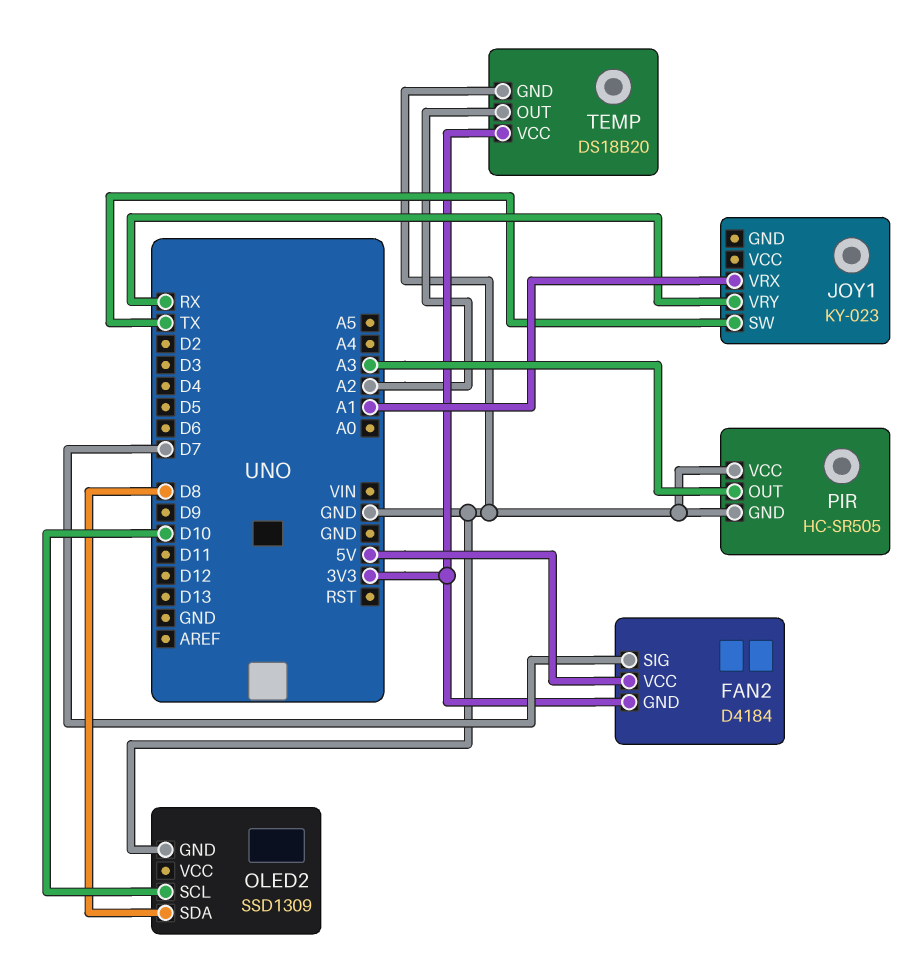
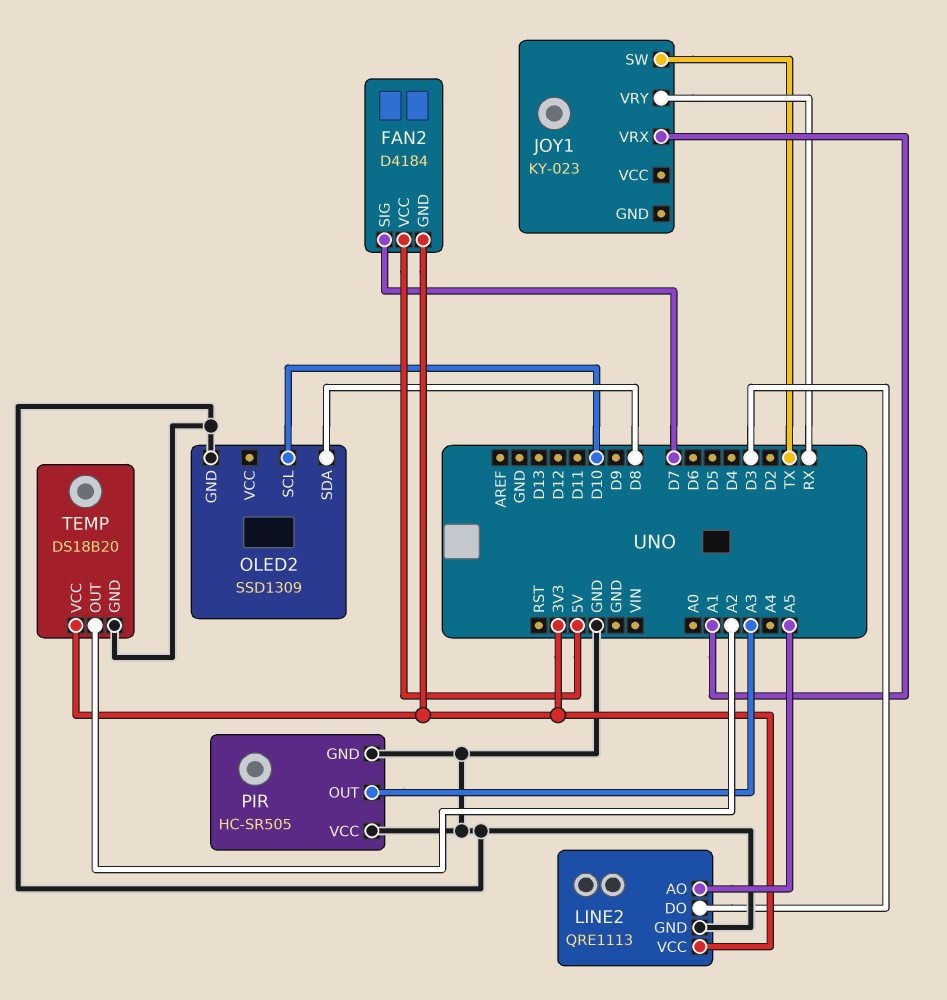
LINE2: none -> QRE1113
LINE2 pin AO: none -> A5
LINE2 pin DO: none -> D3
LINE2 pin GND: none -> GND
LINE2 pin VCC: none -> 3V3

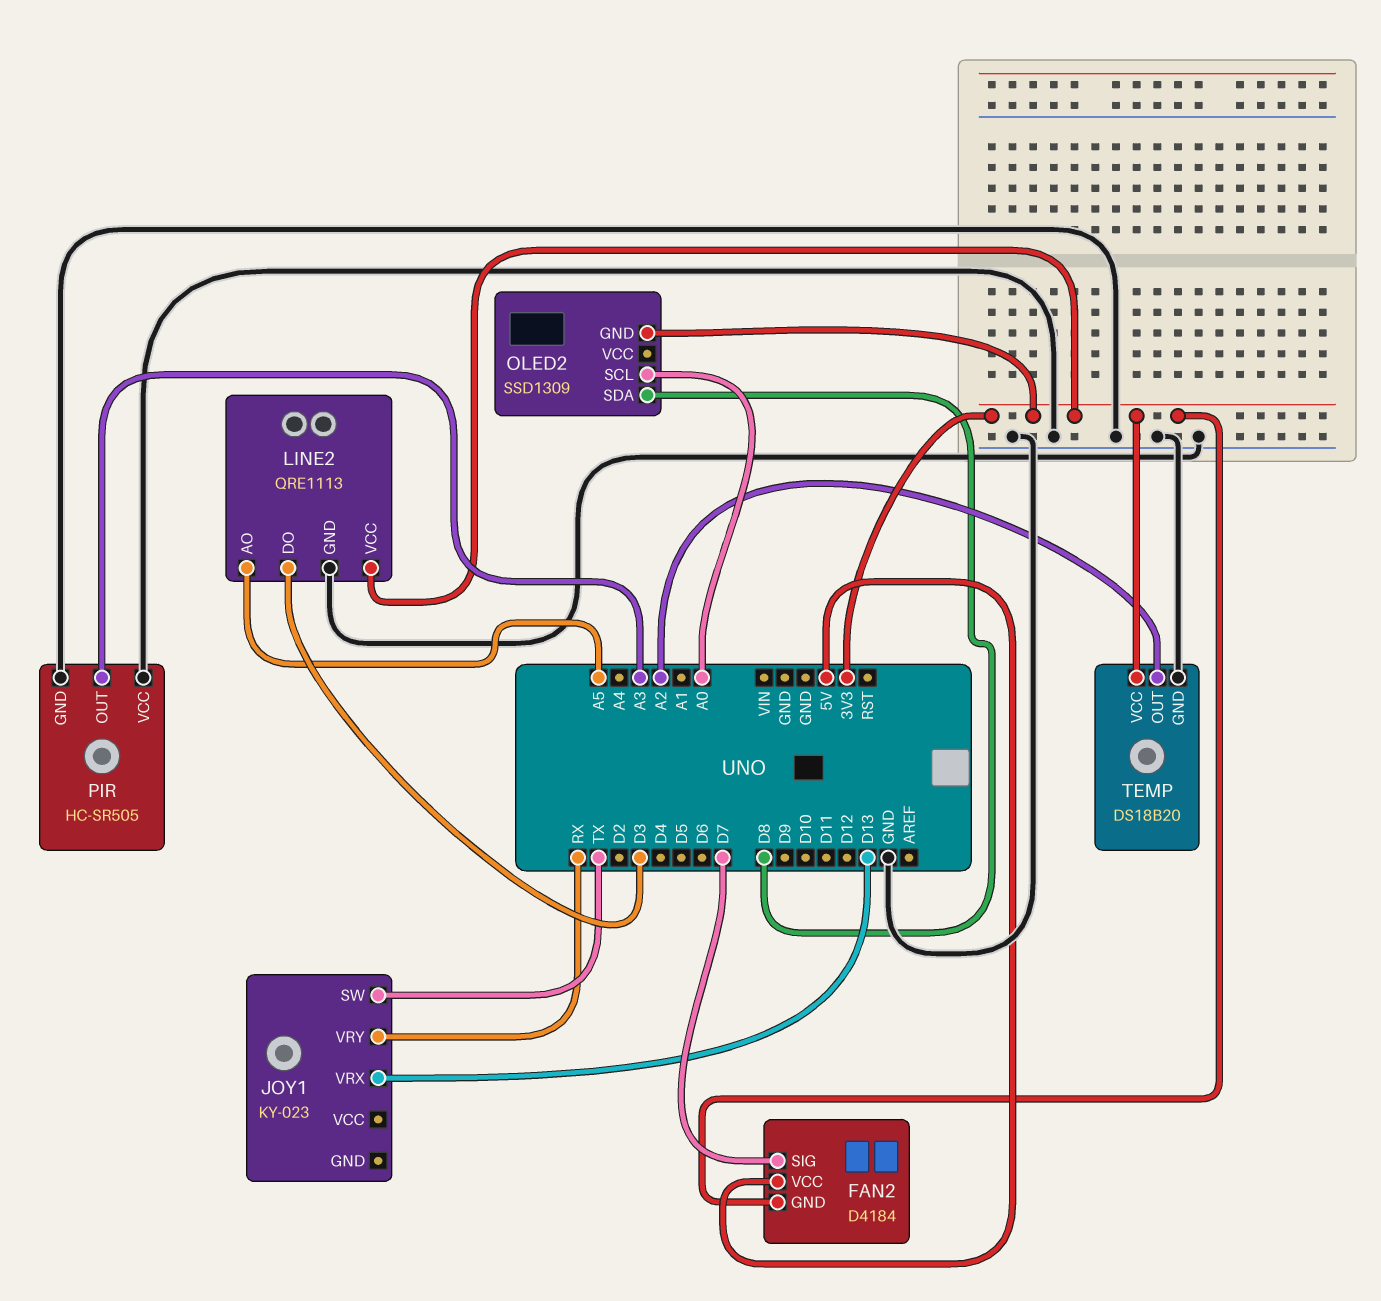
JOY1 pin VRX: A1 -> D13
OLED2 pin GND: GND -> 3V3
OLED2 pin SCL: D10 -> A0

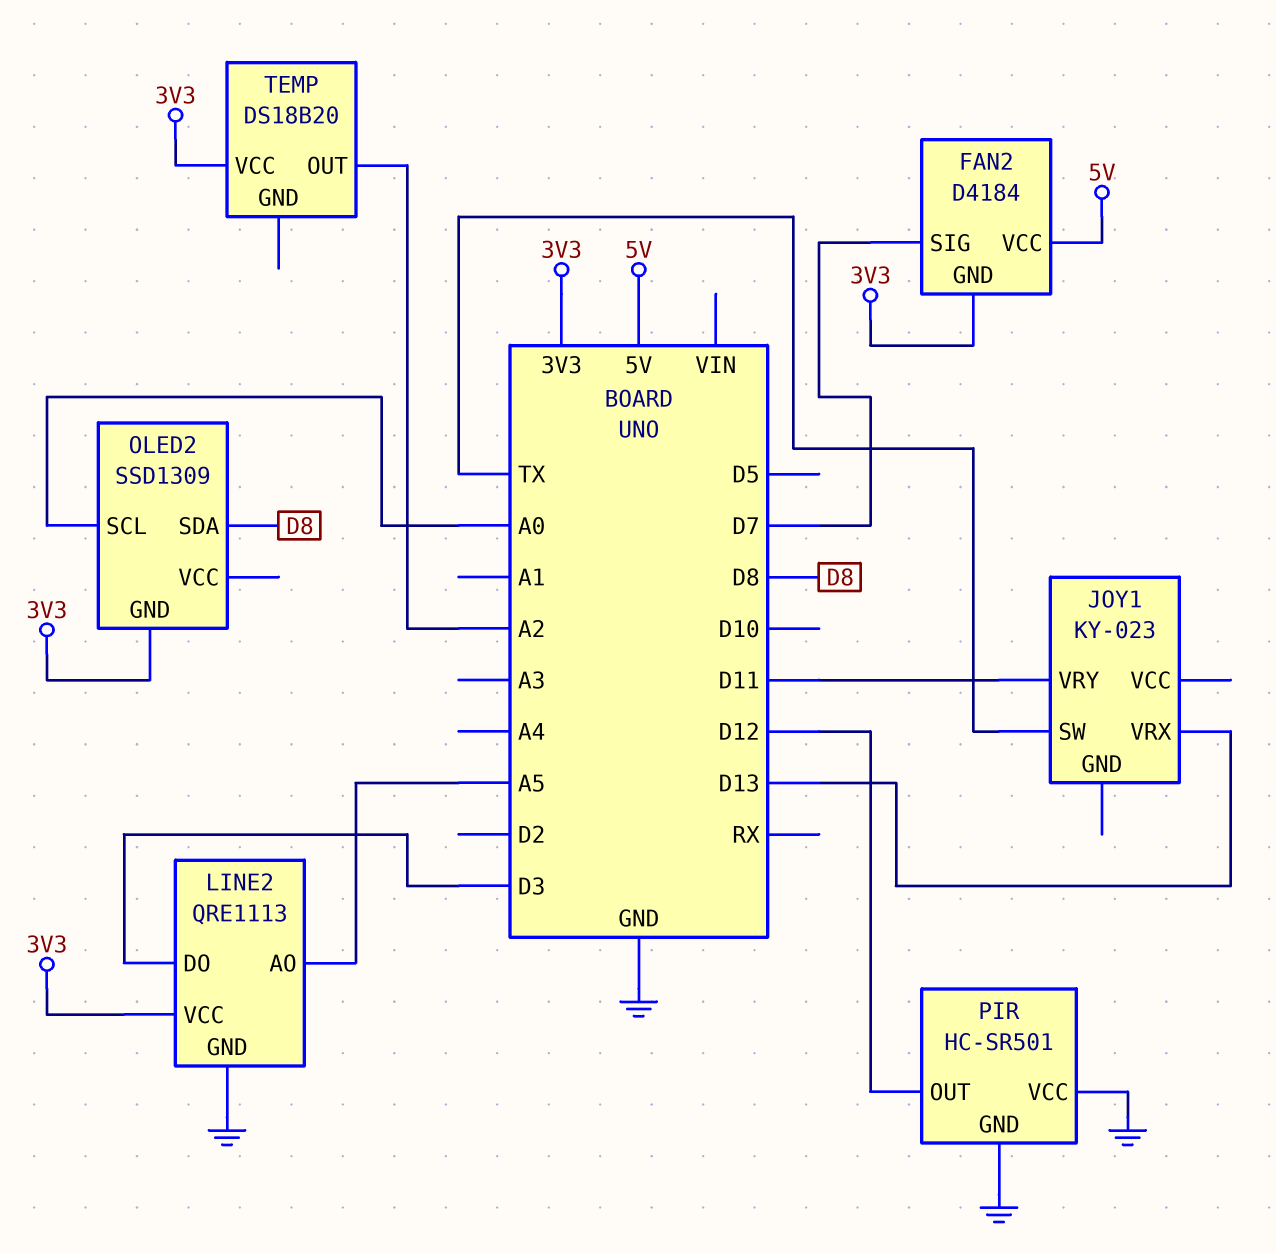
JOY1 pin VRY: RX -> D11
PIR: HC-SR505 -> HC-SR501
PIR pin OUT: A3 -> D12
TEMP pin GND: GND -> none

